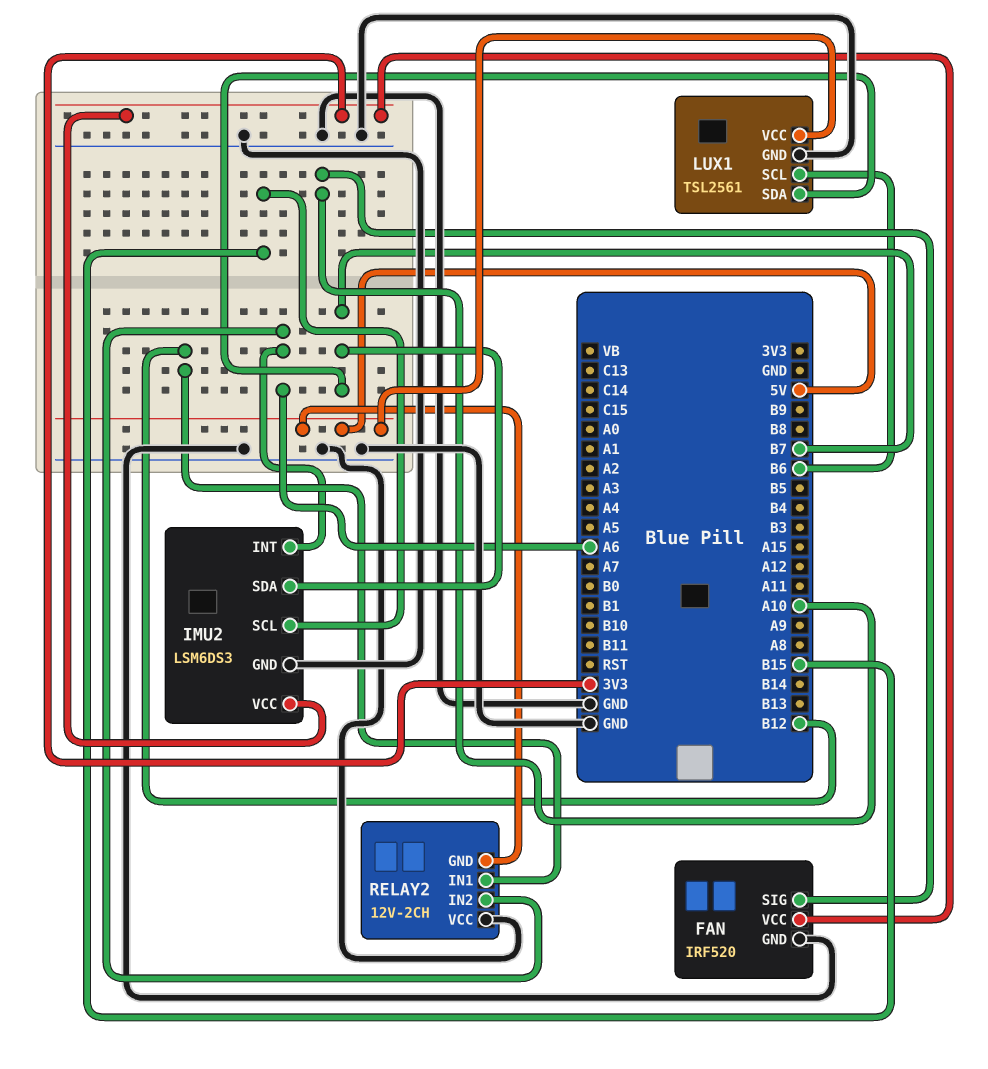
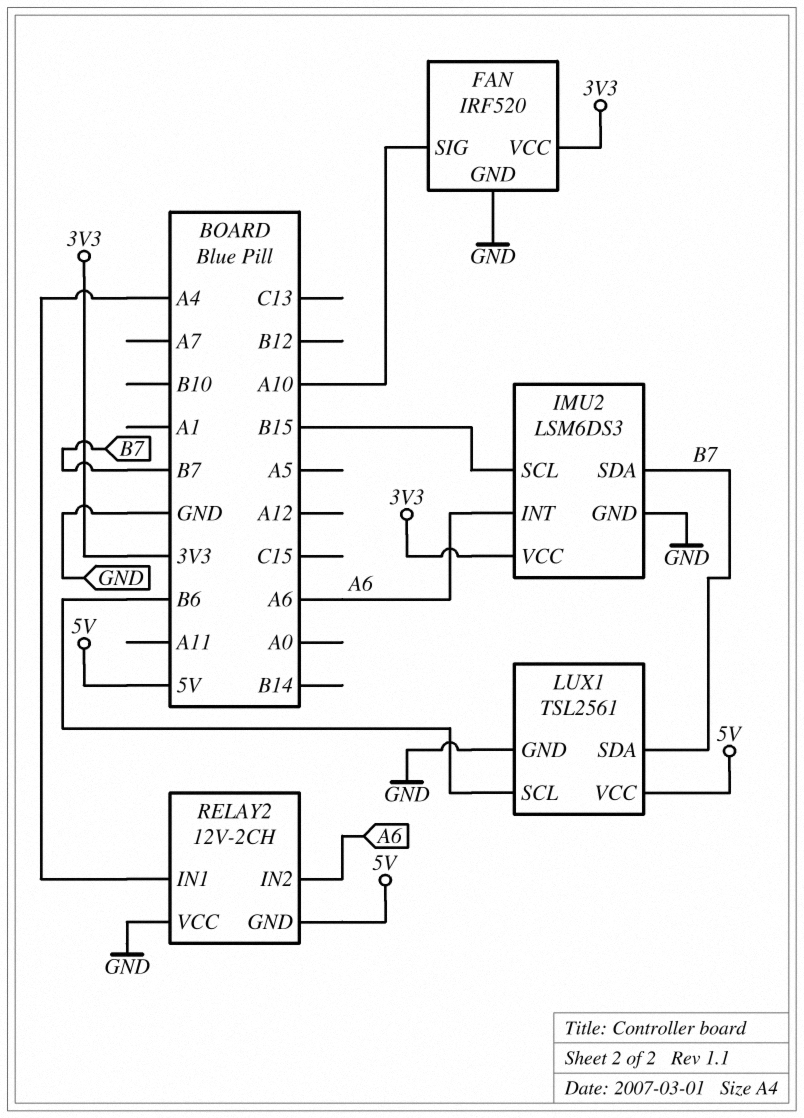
RELAY2 pin IN1: B12 -> A4

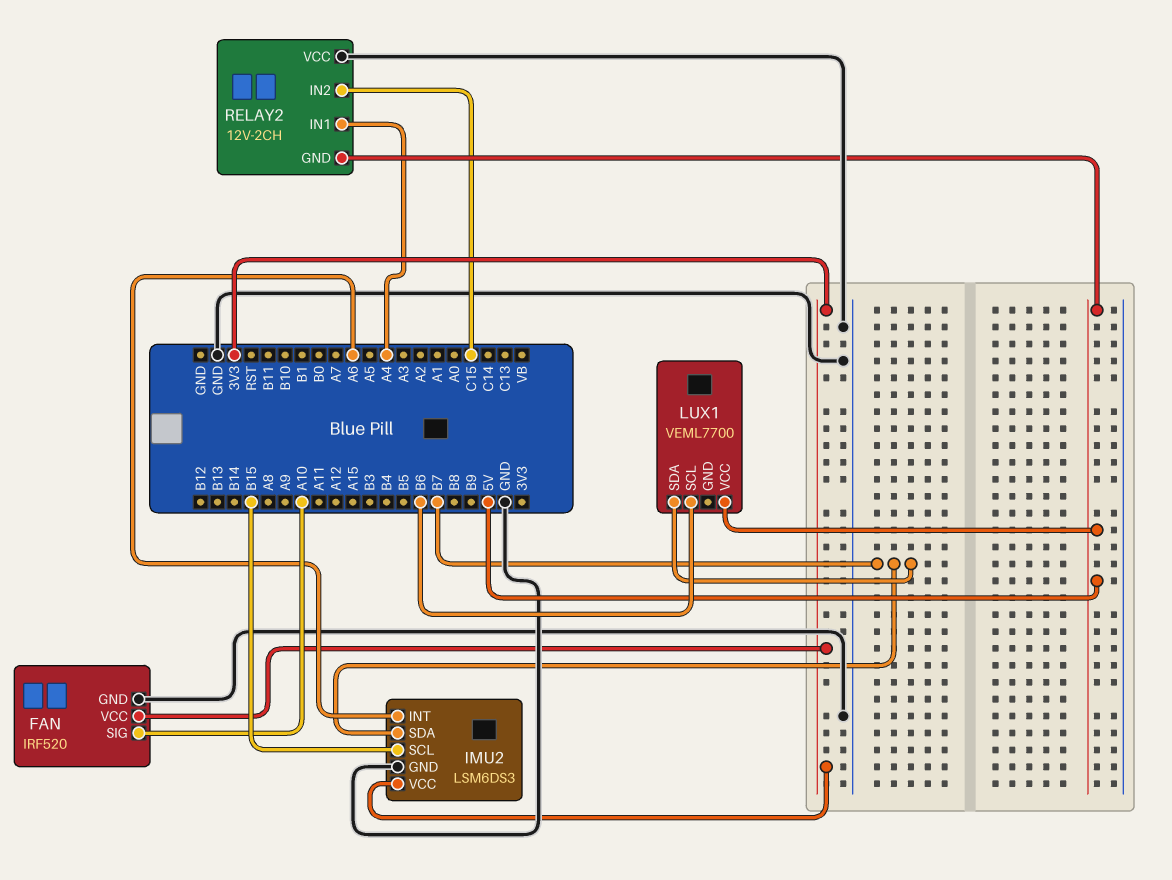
LUX1: TSL2561 -> VEML7700
LUX1 pin GND: GND -> none
RELAY2 pin IN2: A6 -> C15

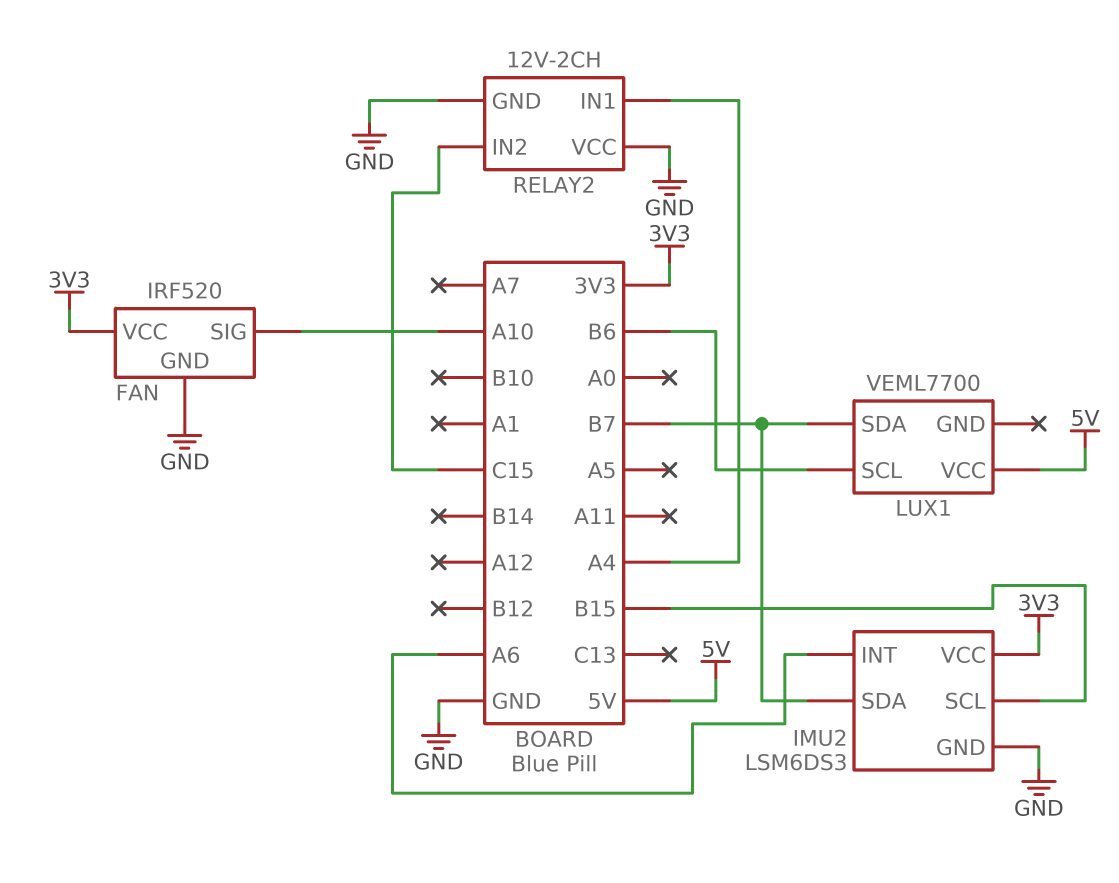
RELAY2 pin GND: 5V -> GND

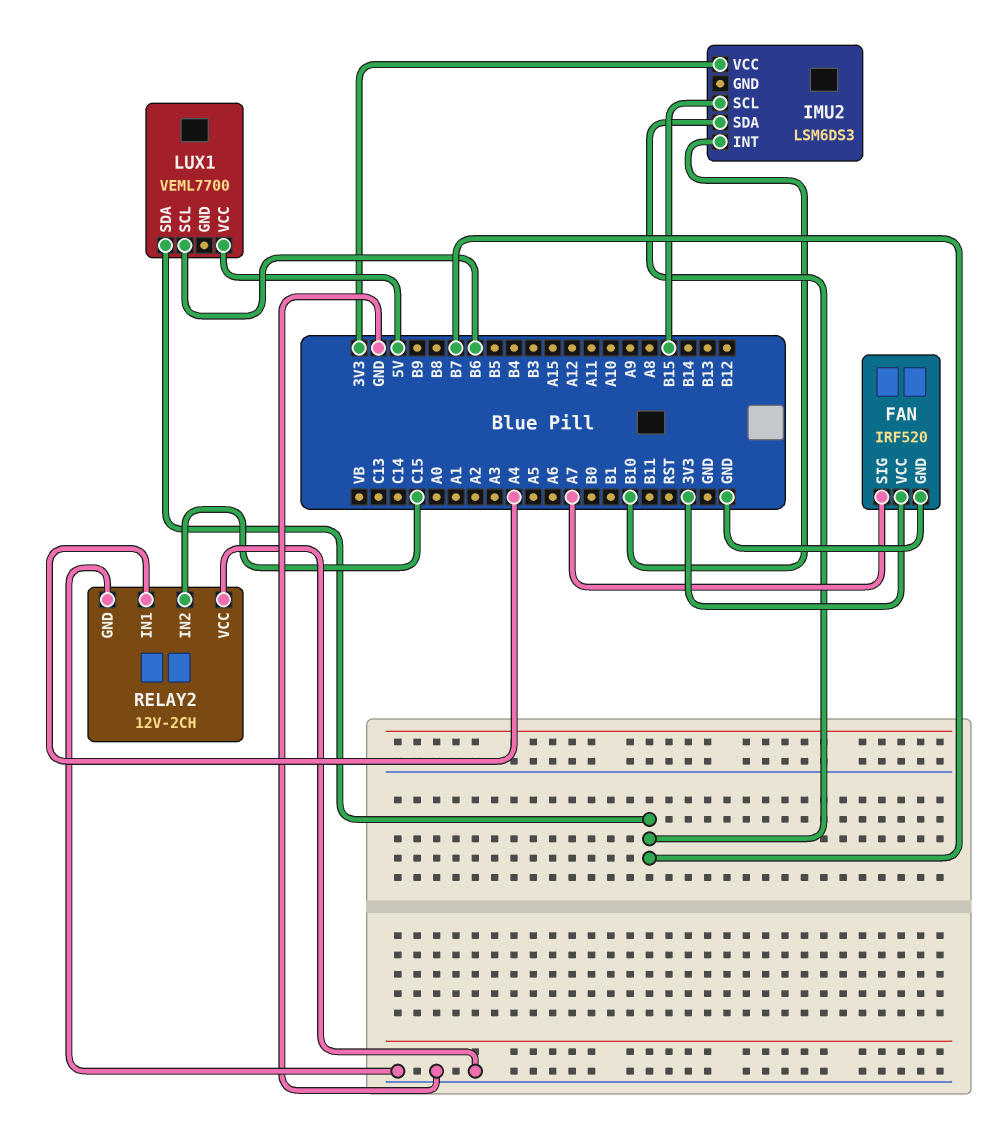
FAN pin SIG: A10 -> A7
IMU2 pin GND: GND -> none
IMU2 pin INT: A6 -> B10

